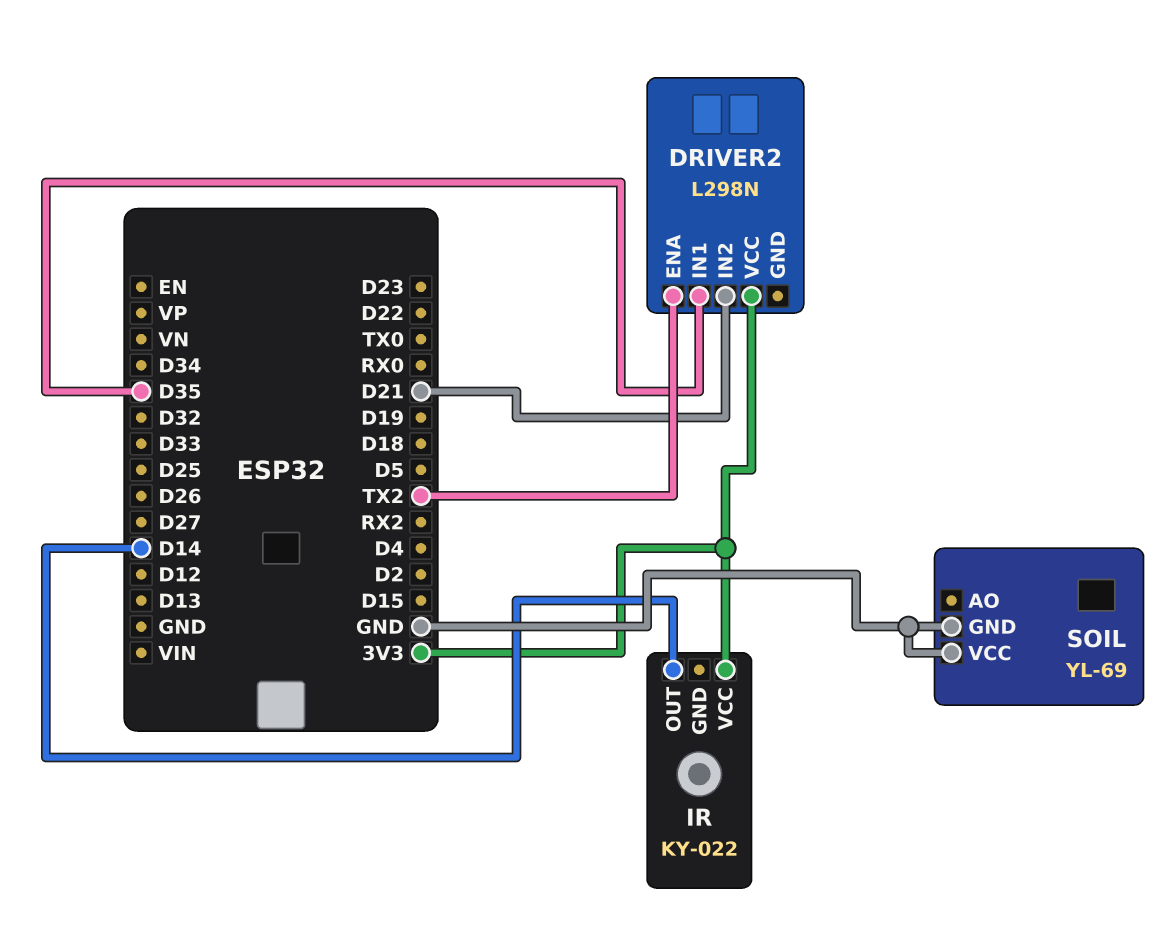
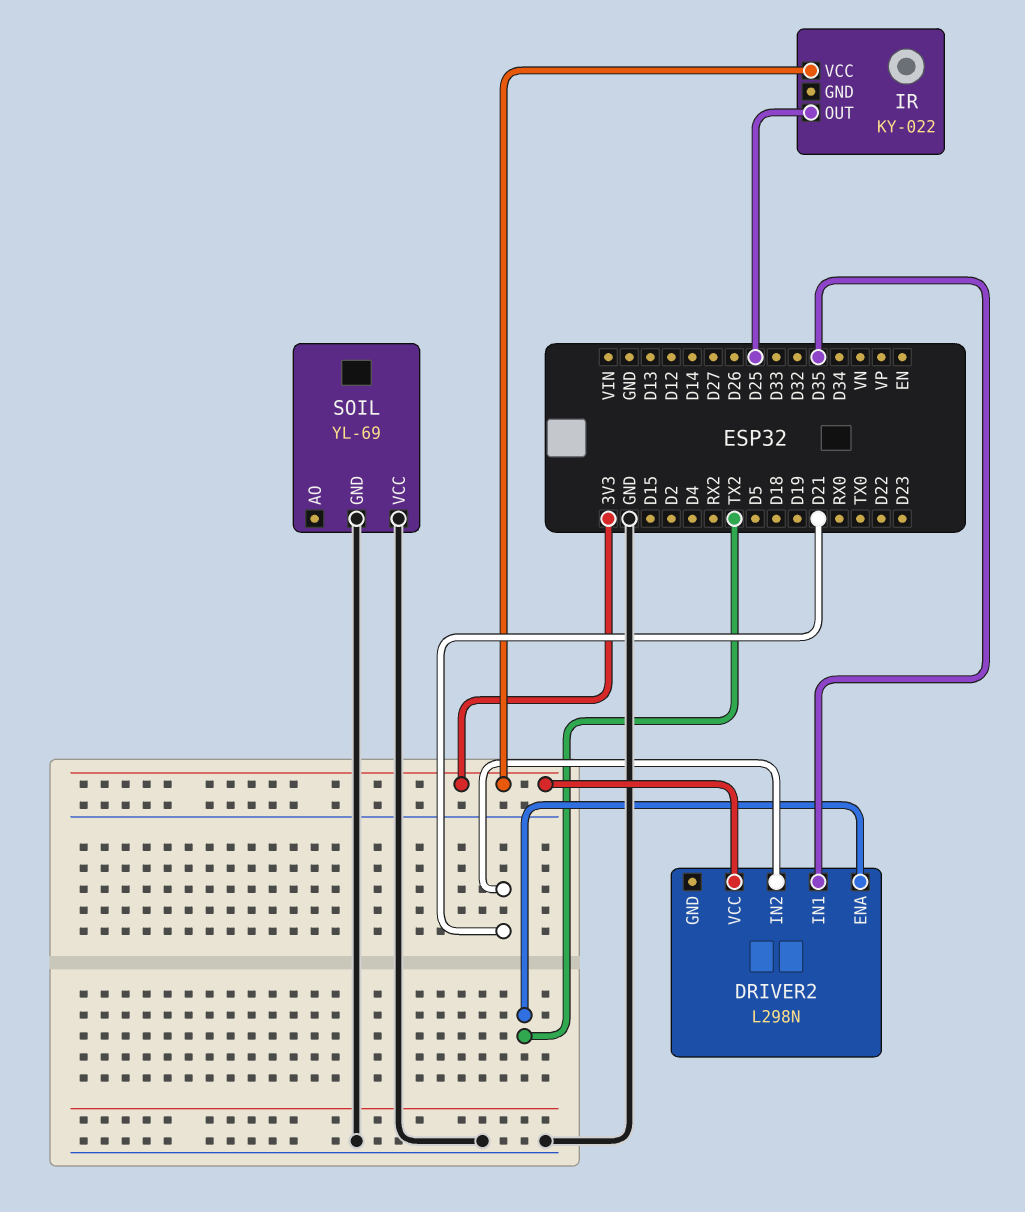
IR pin OUT: D14 -> D25

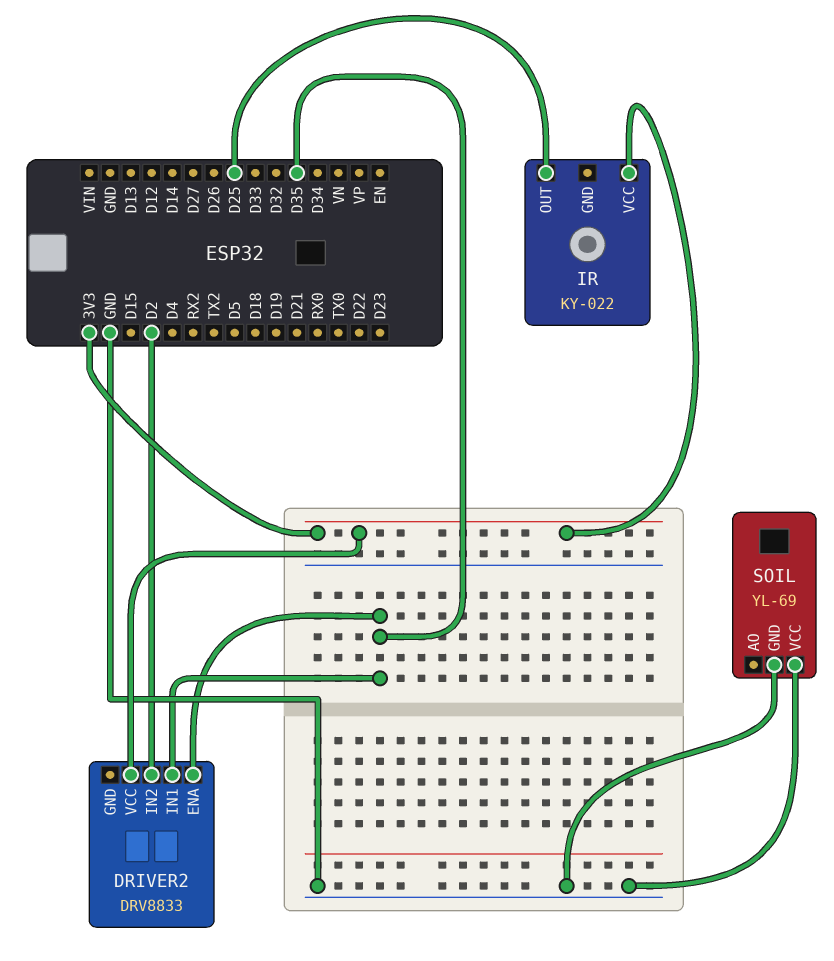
DRIVER2: L298N -> DRV8833
DRIVER2 pin ENA: TX2 -> D35
DRIVER2 pin IN2: D21 -> D2

